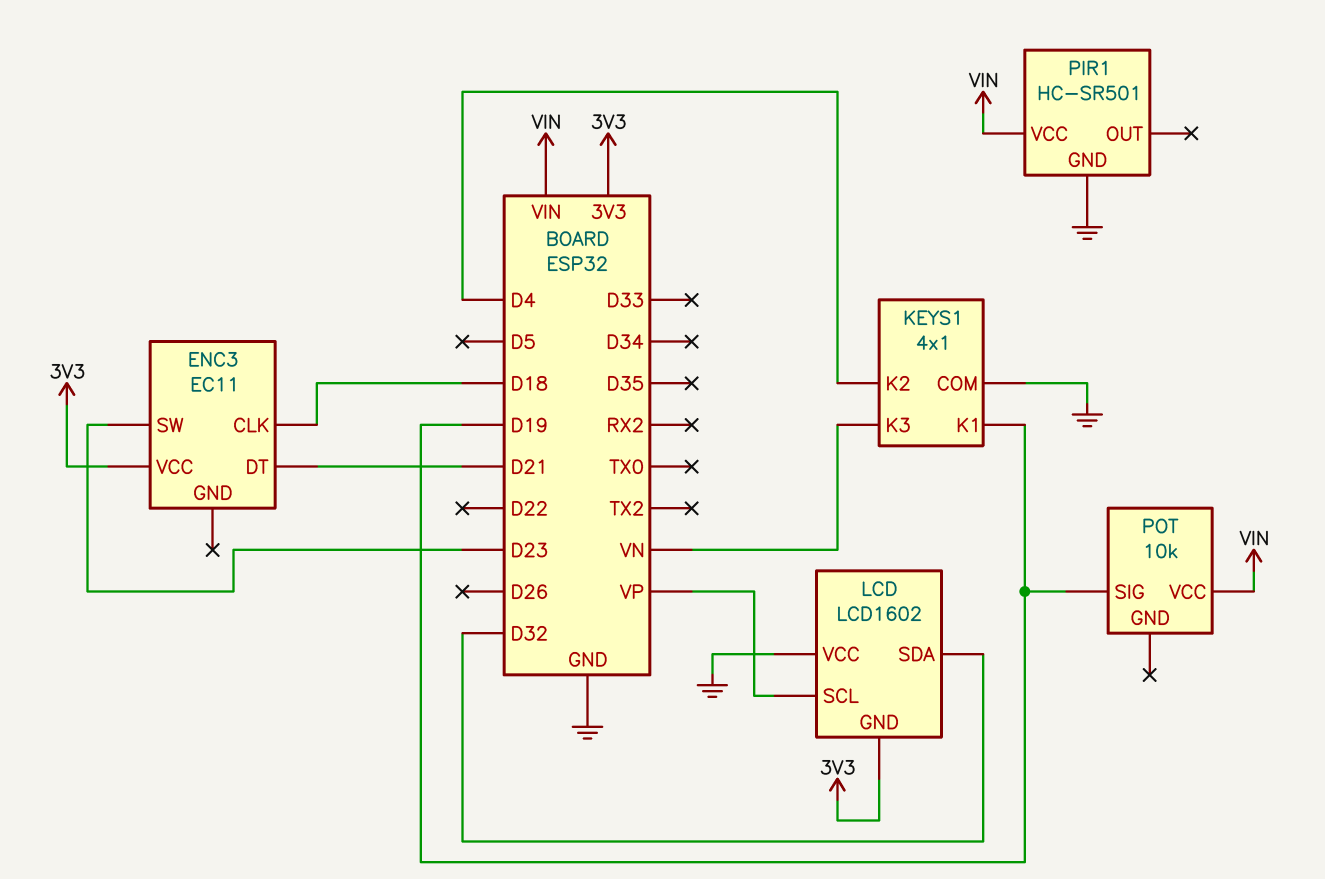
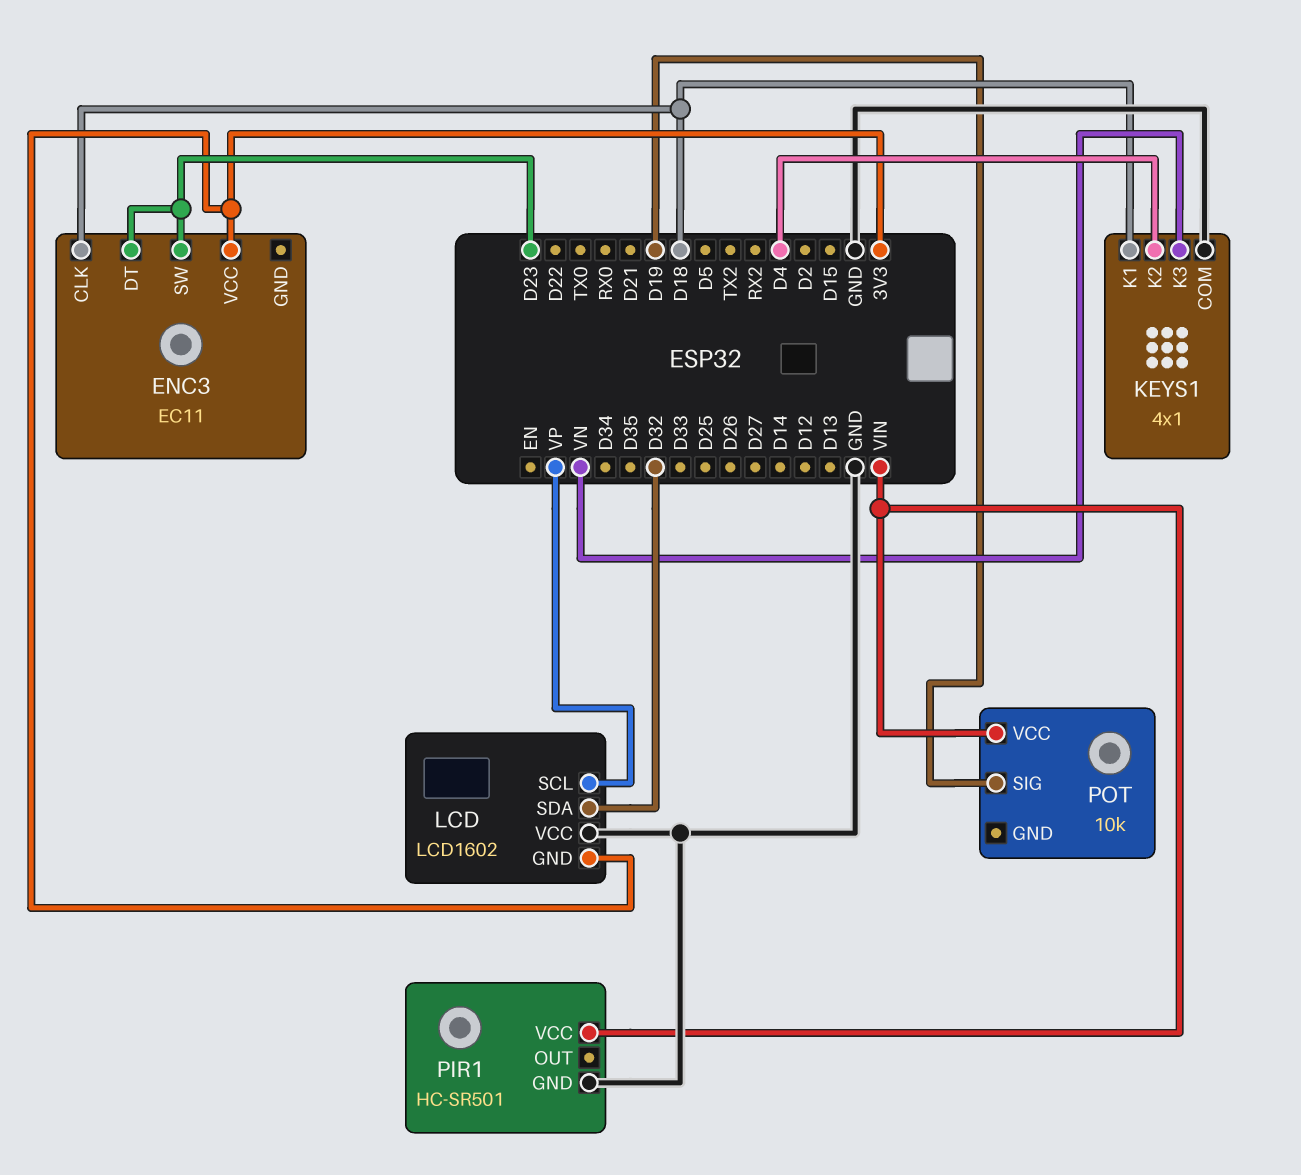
ENC3 pin DT: D21 -> D23
KEYS1 pin K1: D19 -> D18

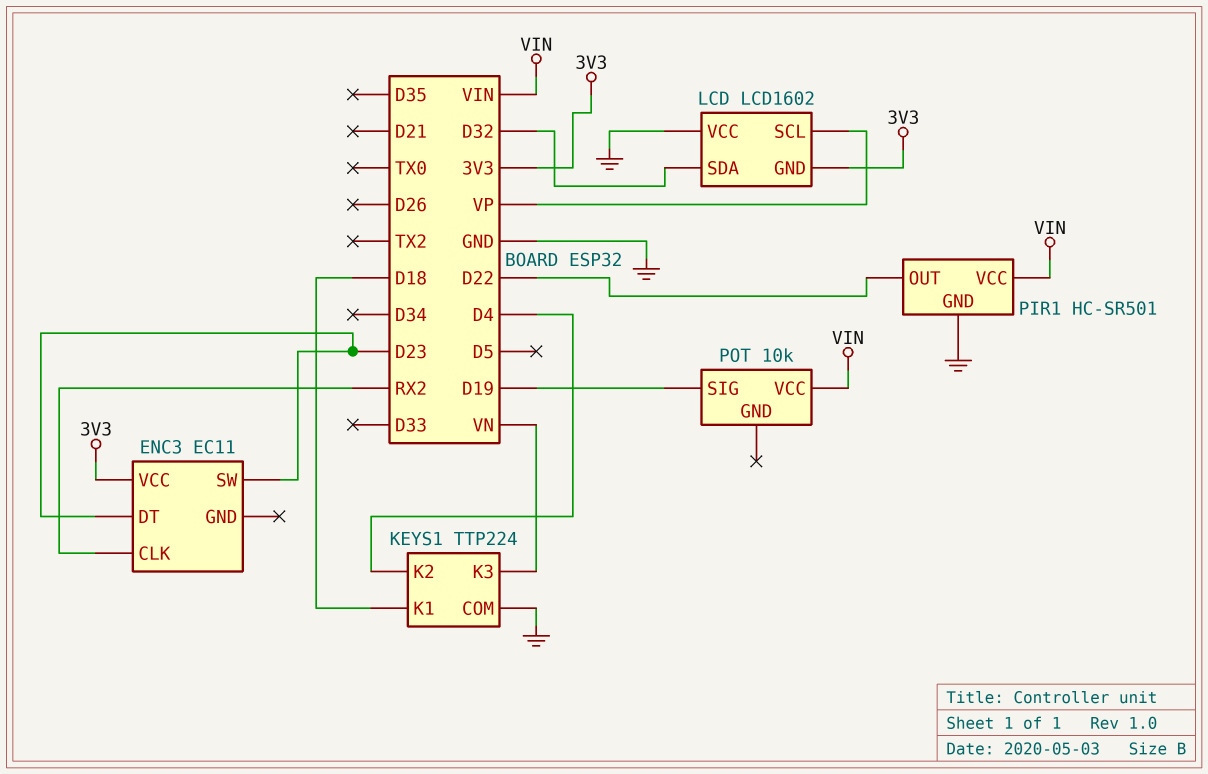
ENC3 pin CLK: D18 -> RX2
KEYS1: 4x1 -> TTP224
PIR1 pin OUT: none -> D22

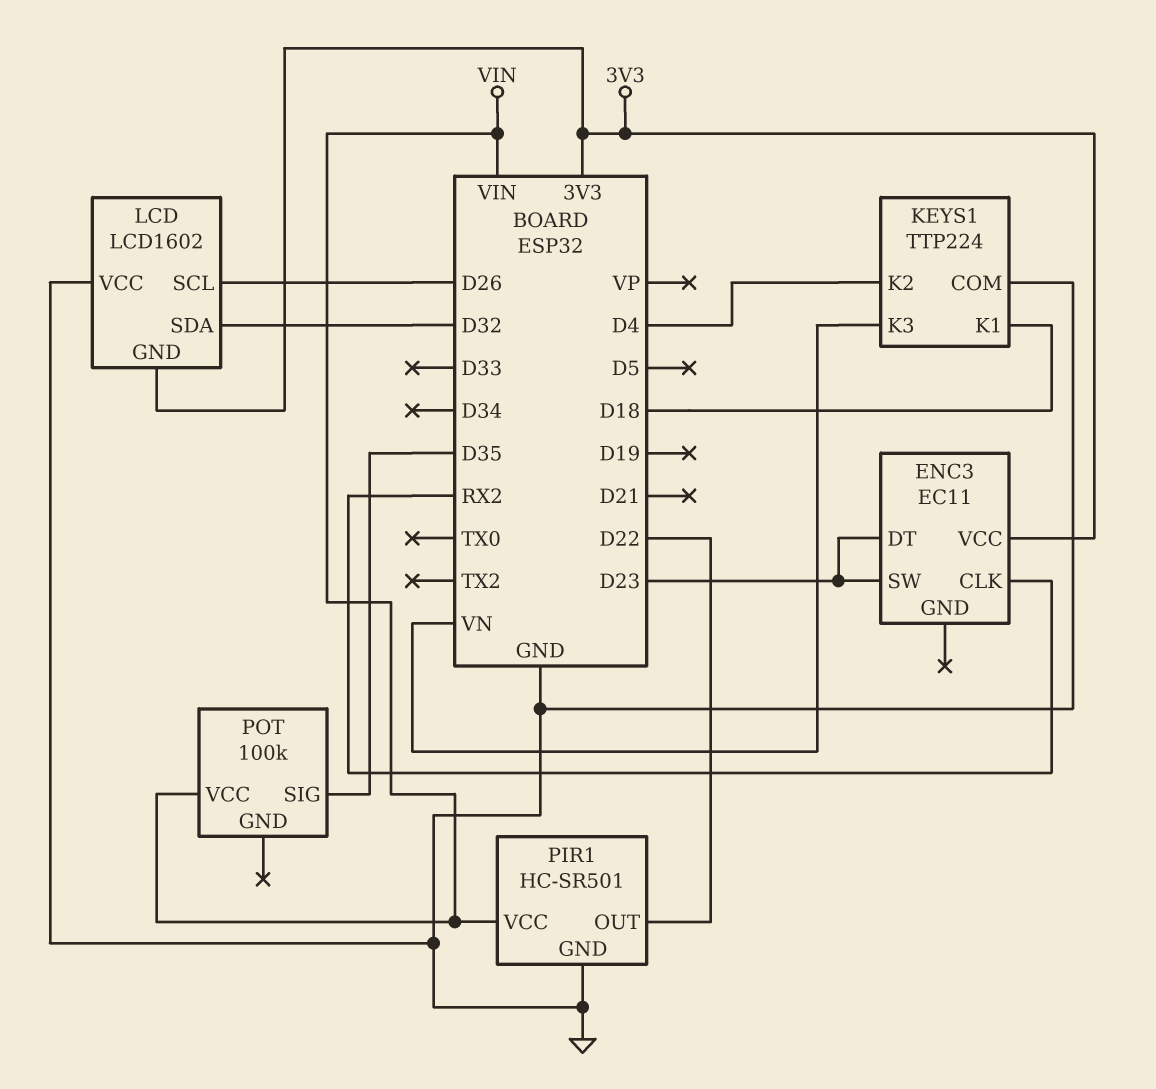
LCD pin SCL: VP -> D26
POT: 10k -> 100k
POT pin SIG: D19 -> D35

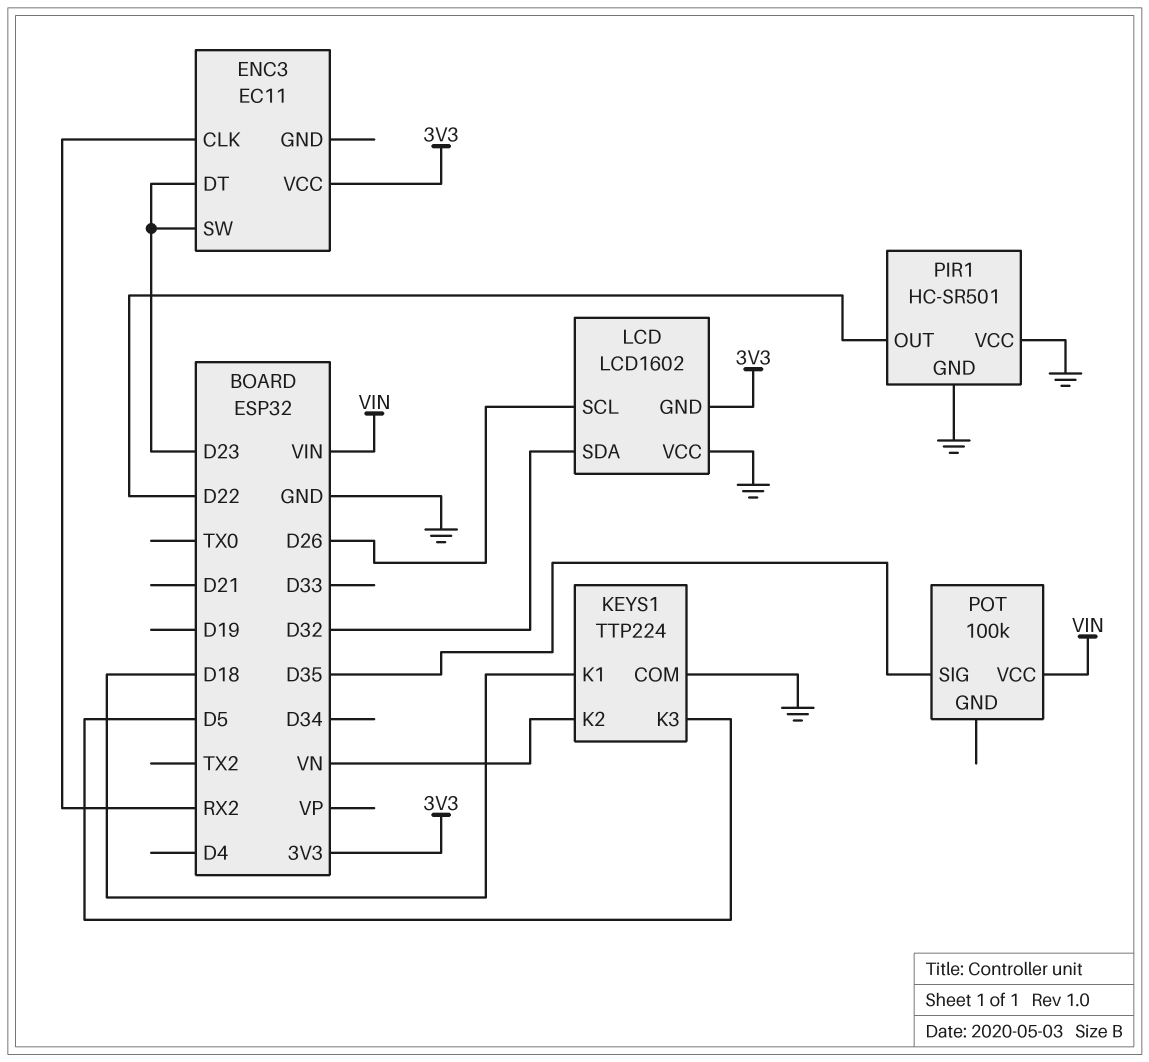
KEYS1 pin K2: D4 -> VN
KEYS1 pin K3: VN -> D5
PIR1 pin VCC: VIN -> GND

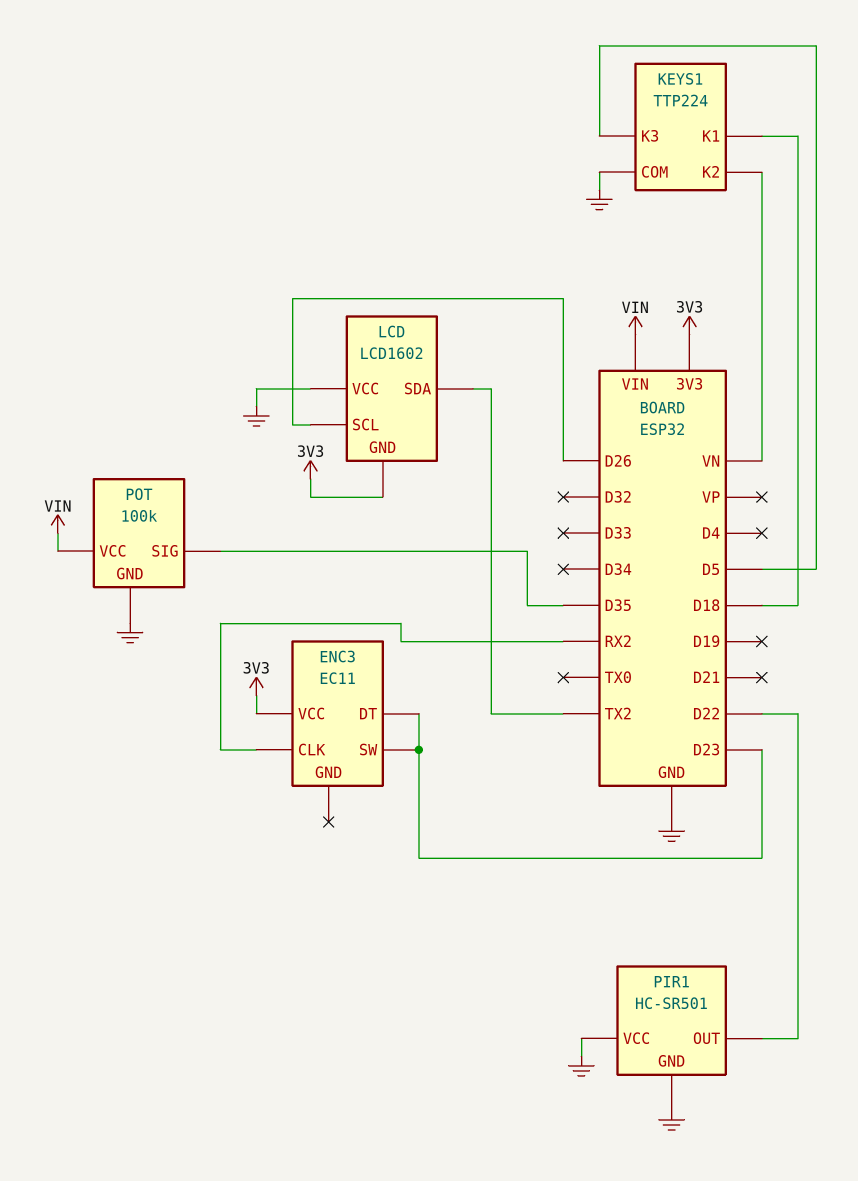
LCD pin SDA: D32 -> TX2
POT pin GND: none -> GND

